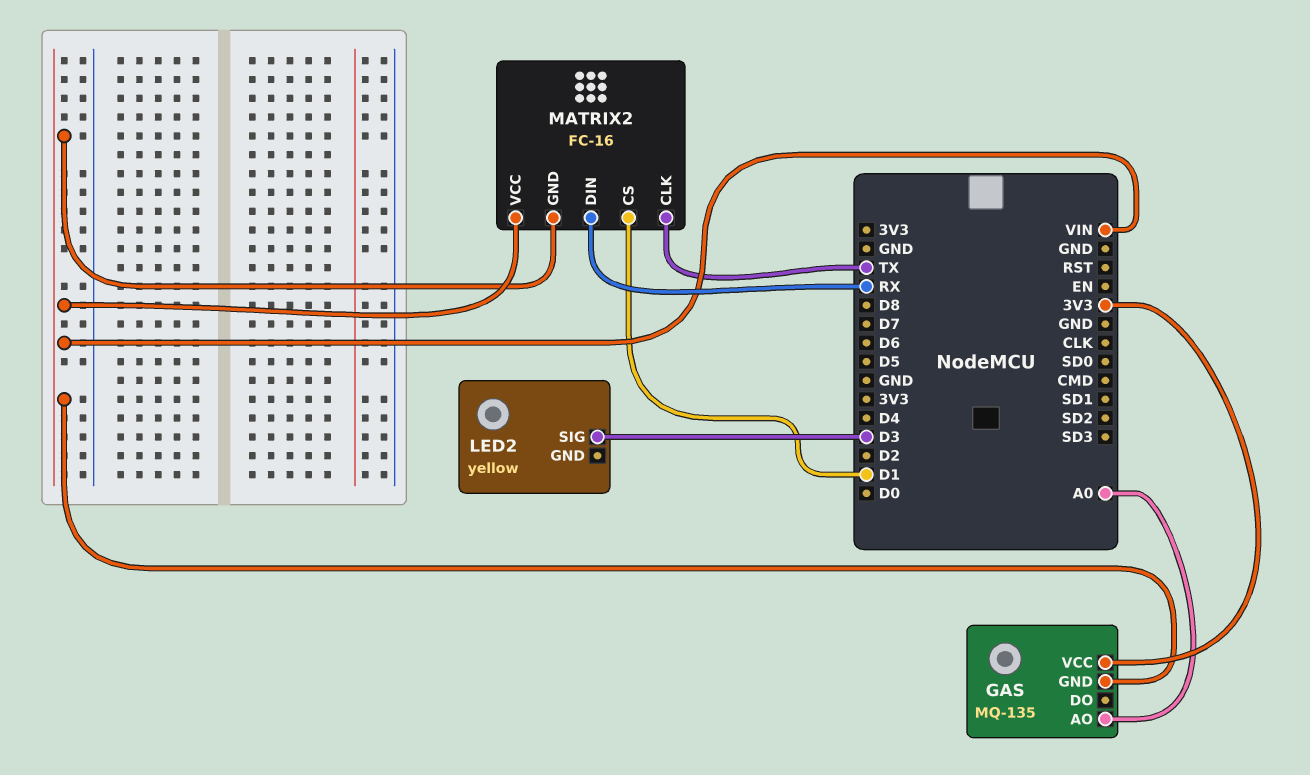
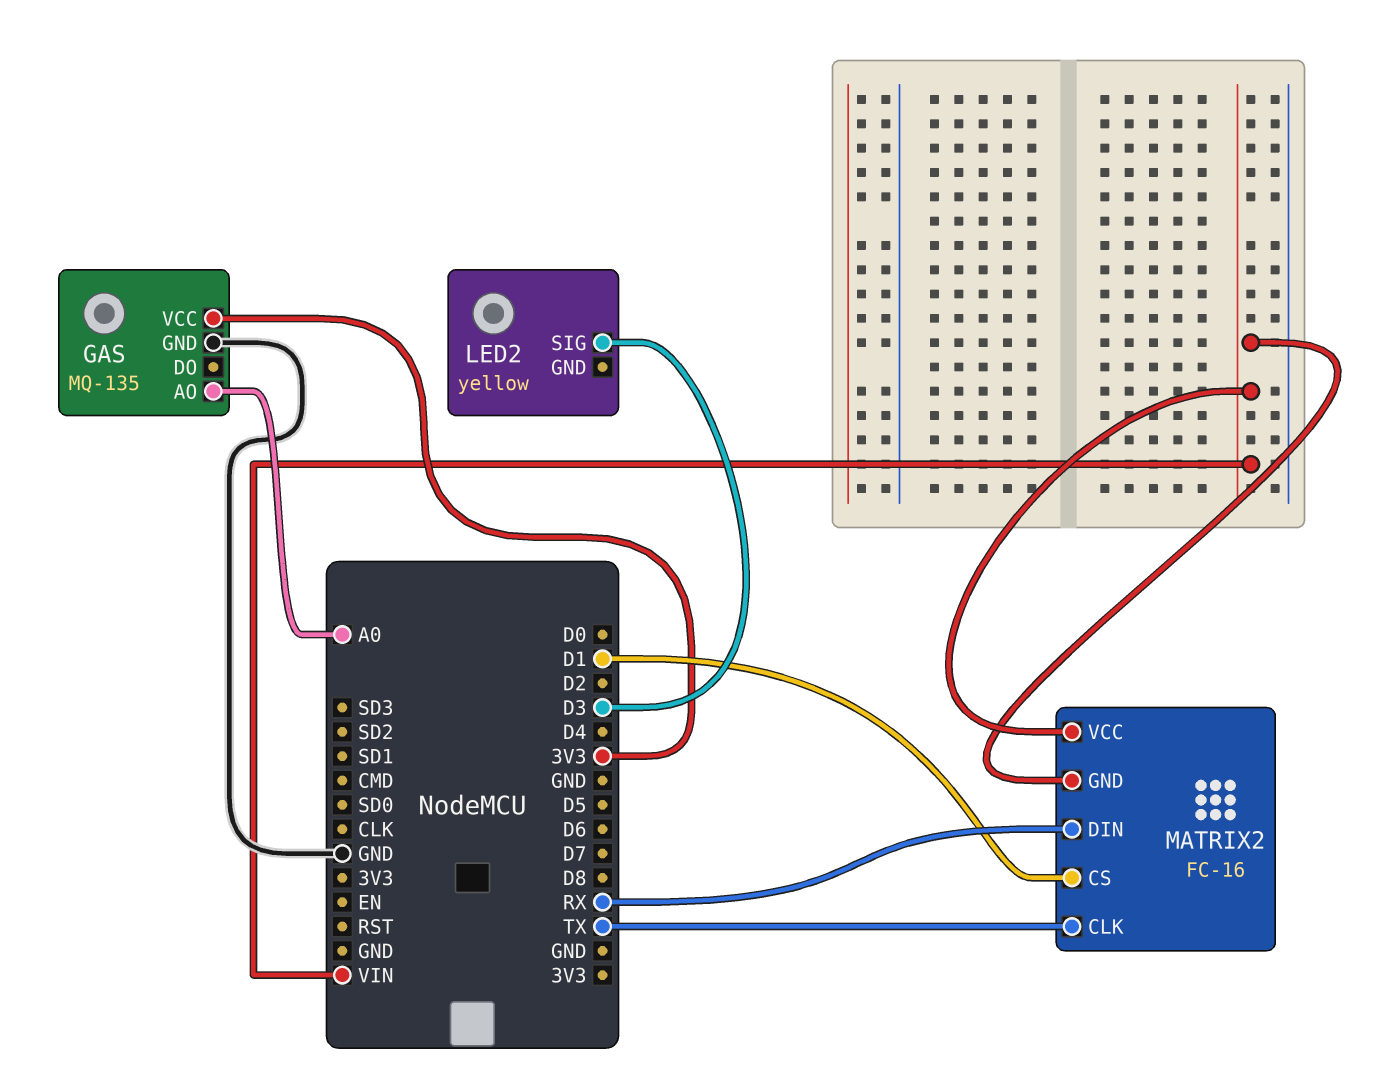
GAS pin GND: VIN -> GND

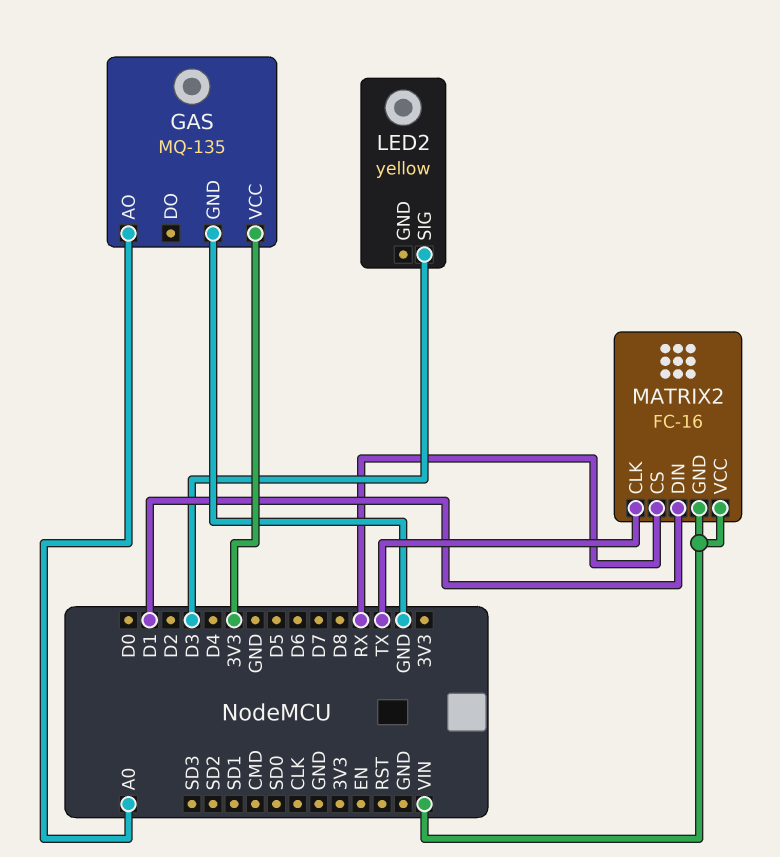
MATRIX2 pin CS: D1 -> RX
MATRIX2 pin DIN: RX -> D1

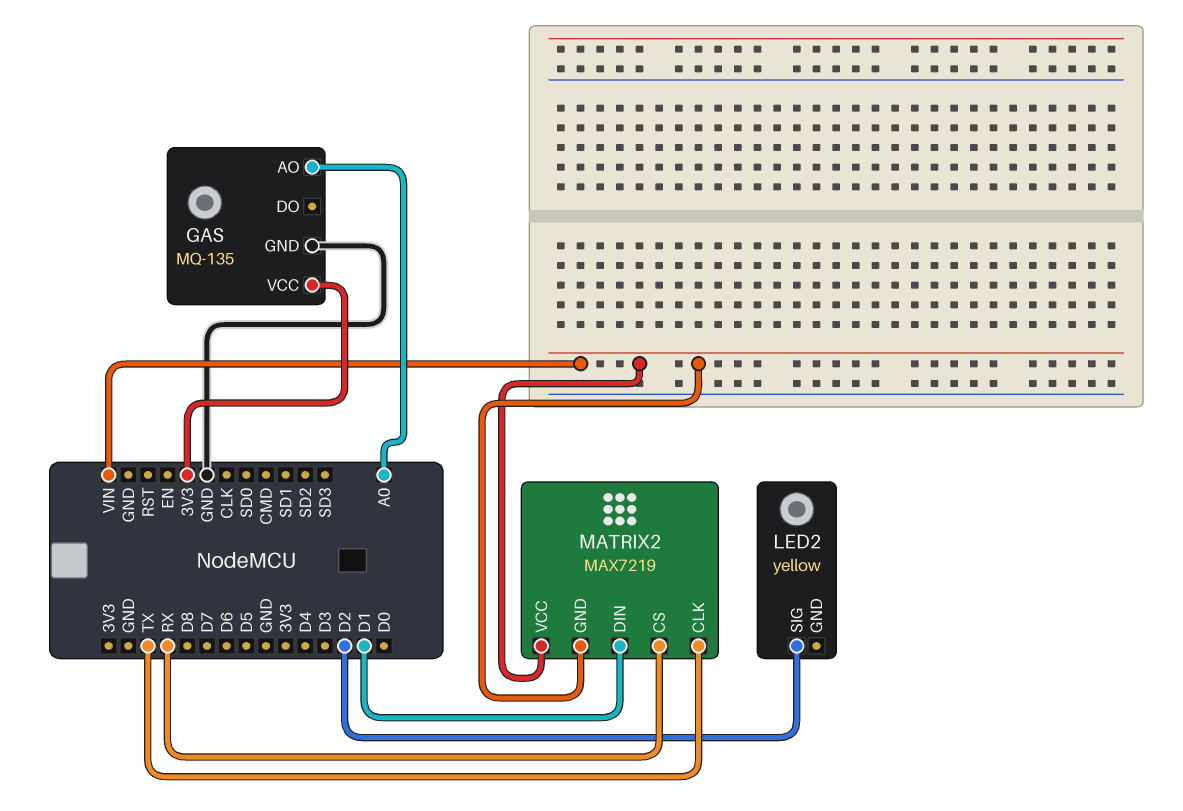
LED2 pin SIG: D3 -> D2
MATRIX2: FC-16 -> MAX7219

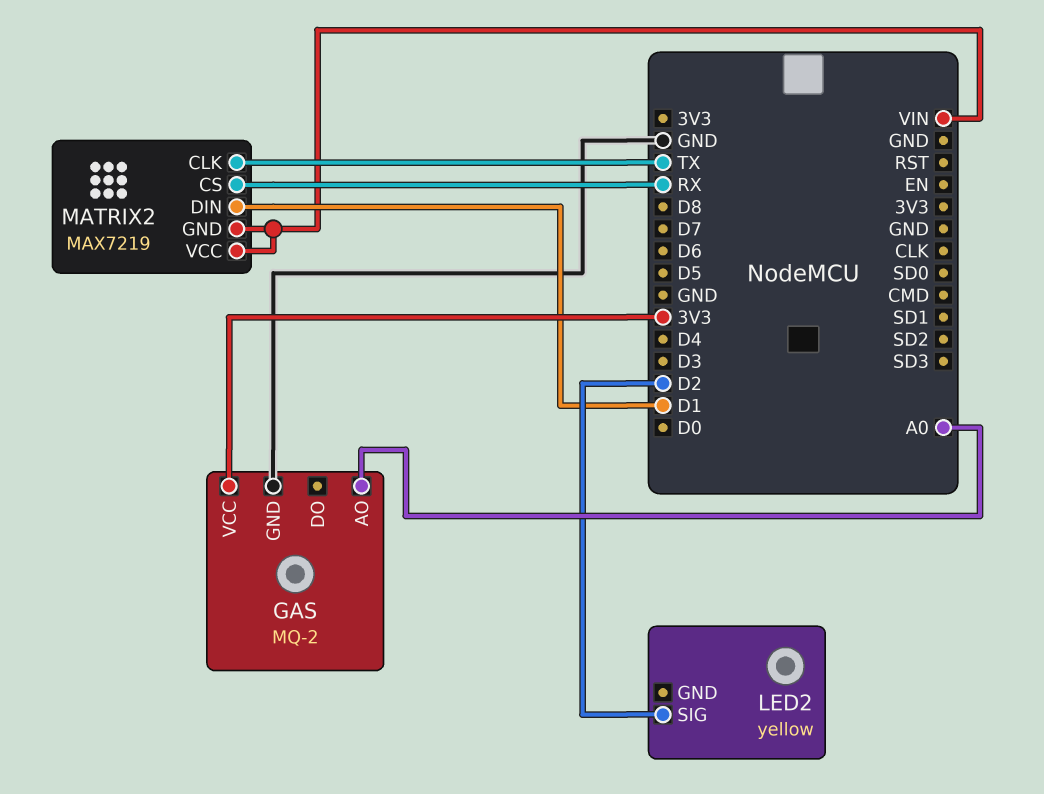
GAS: MQ-135 -> MQ-2

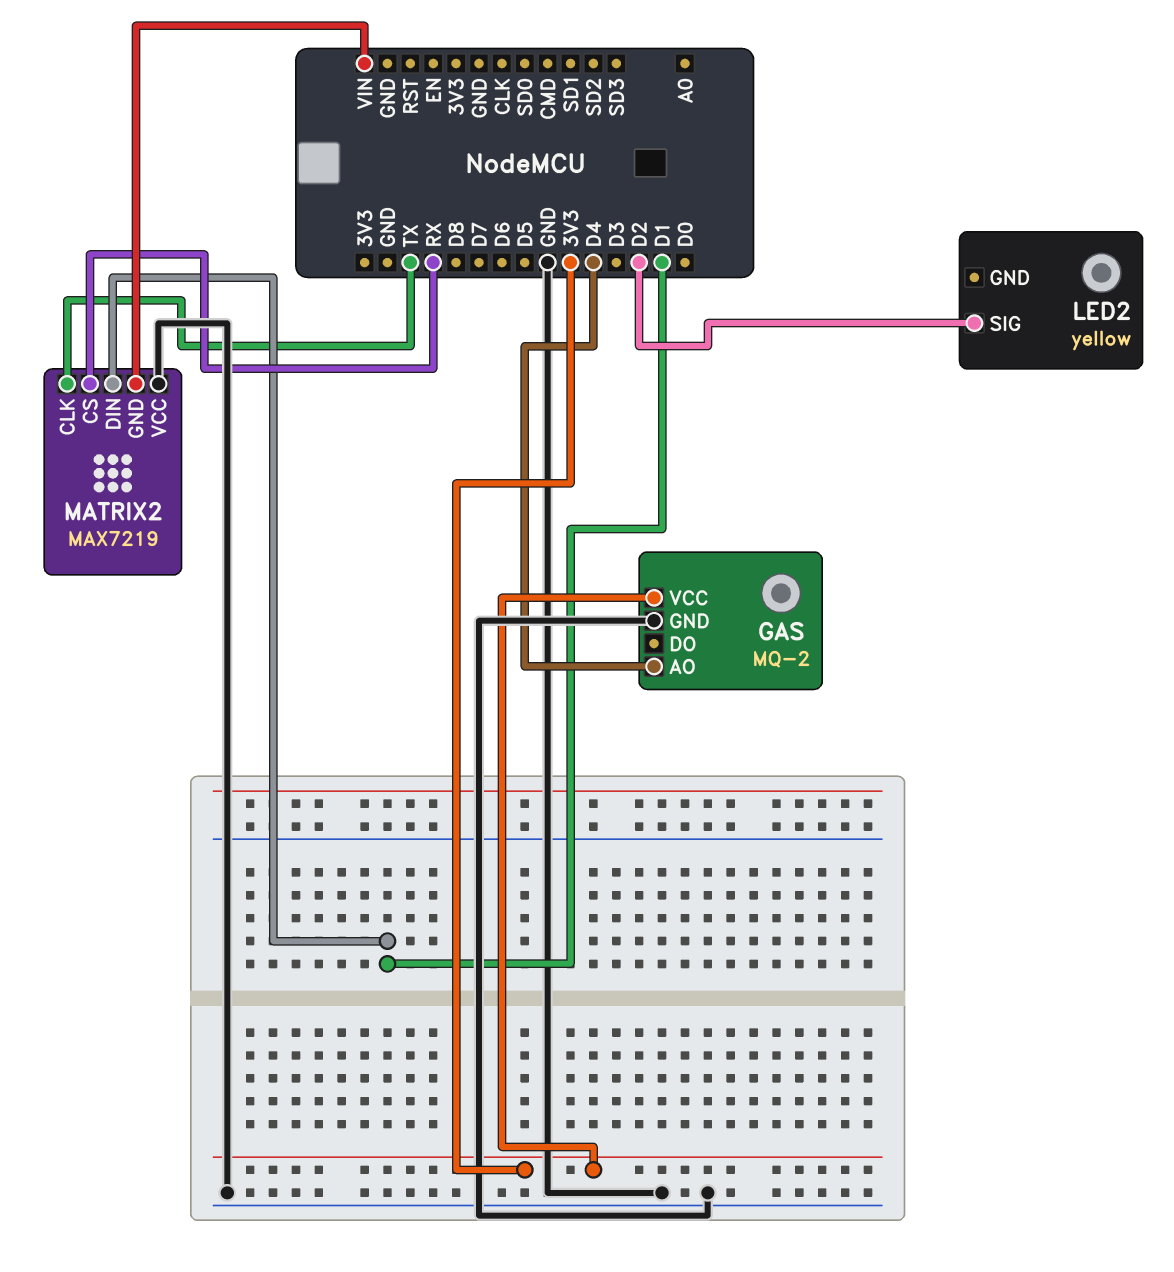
GAS pin AO: A0 -> D4
MATRIX2 pin VCC: VIN -> GND

